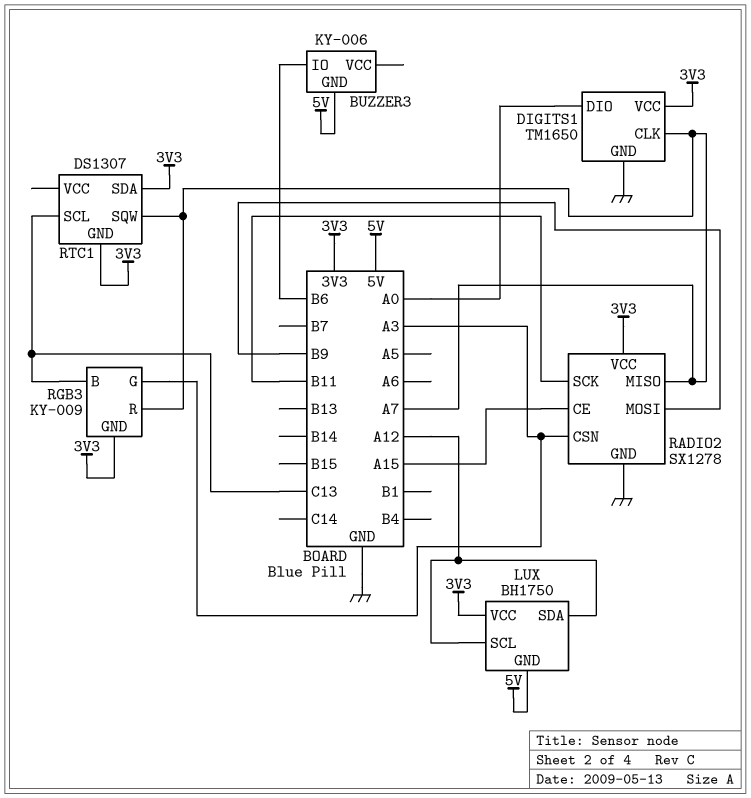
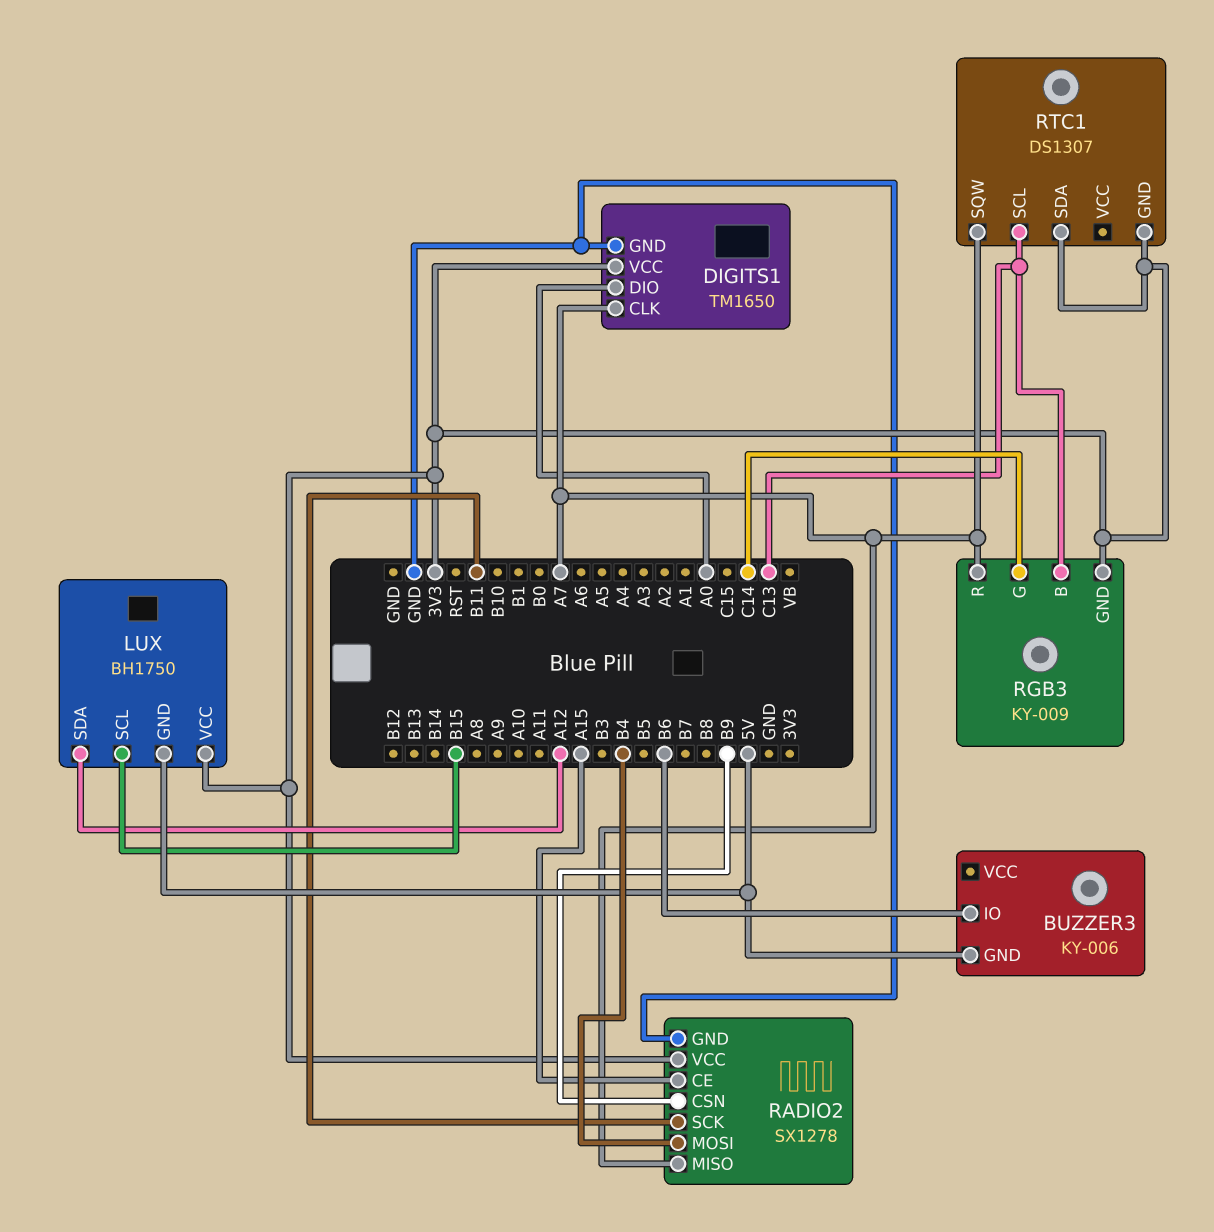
LUX pin SCL: A12 -> B15
RADIO2 pin CSN: A3 -> B9
RADIO2 pin MOSI: B9 -> B4
RGB3 pin G: A3 -> C14

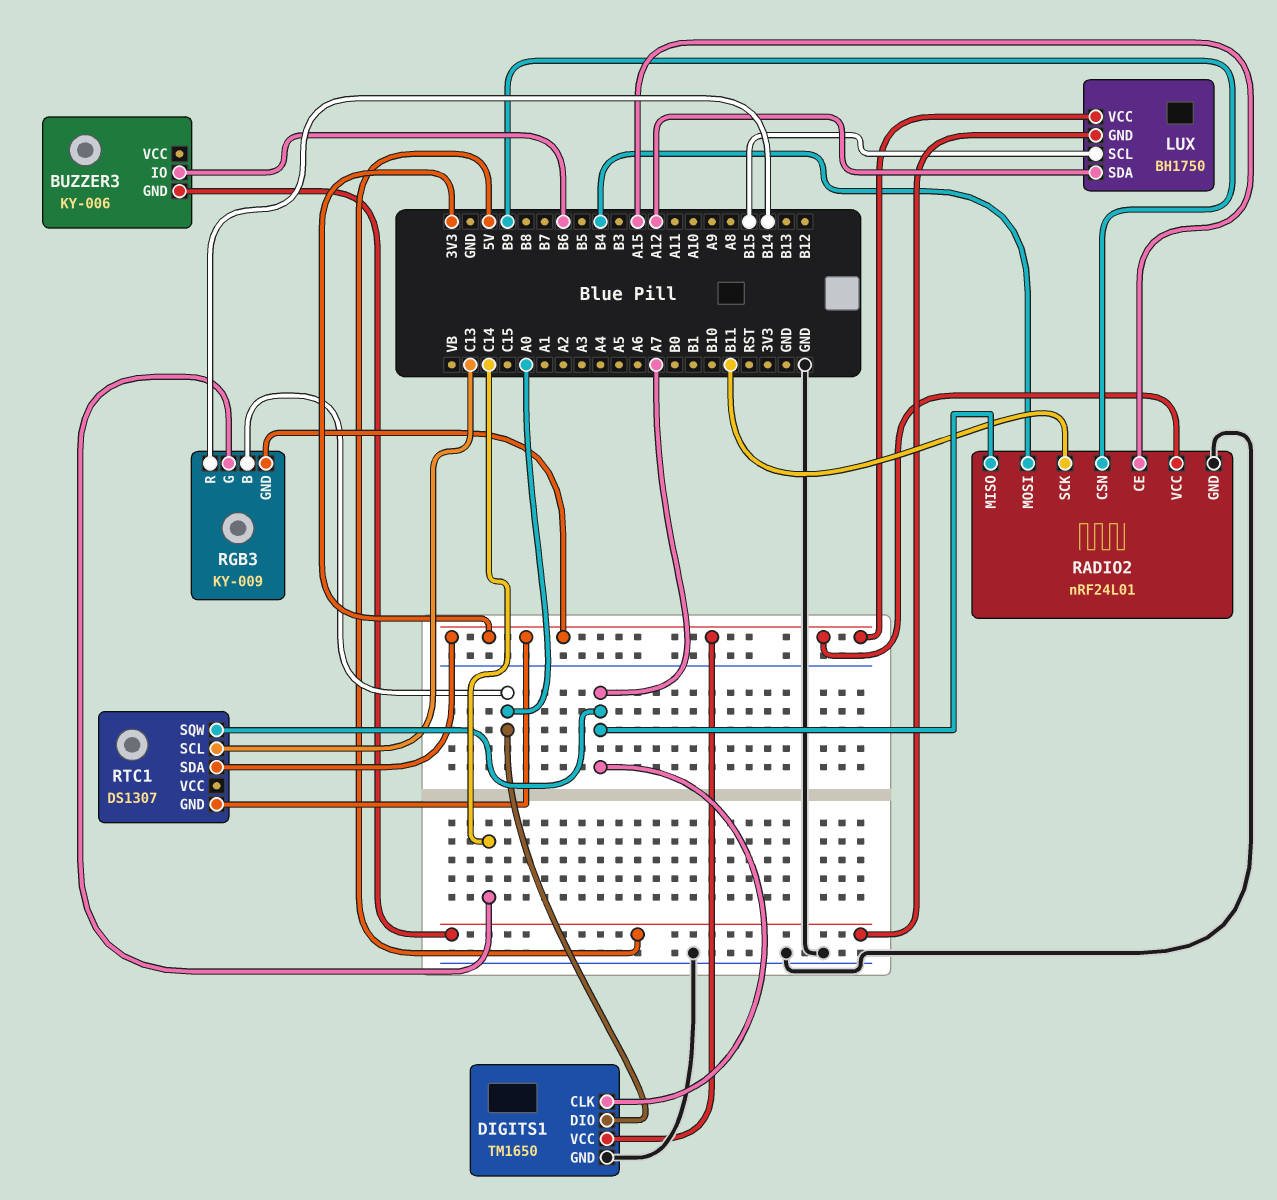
RADIO2: SX1278 -> nRF24L01
RGB3 pin B: C13 -> A0
RGB3 pin R: A7 -> B14

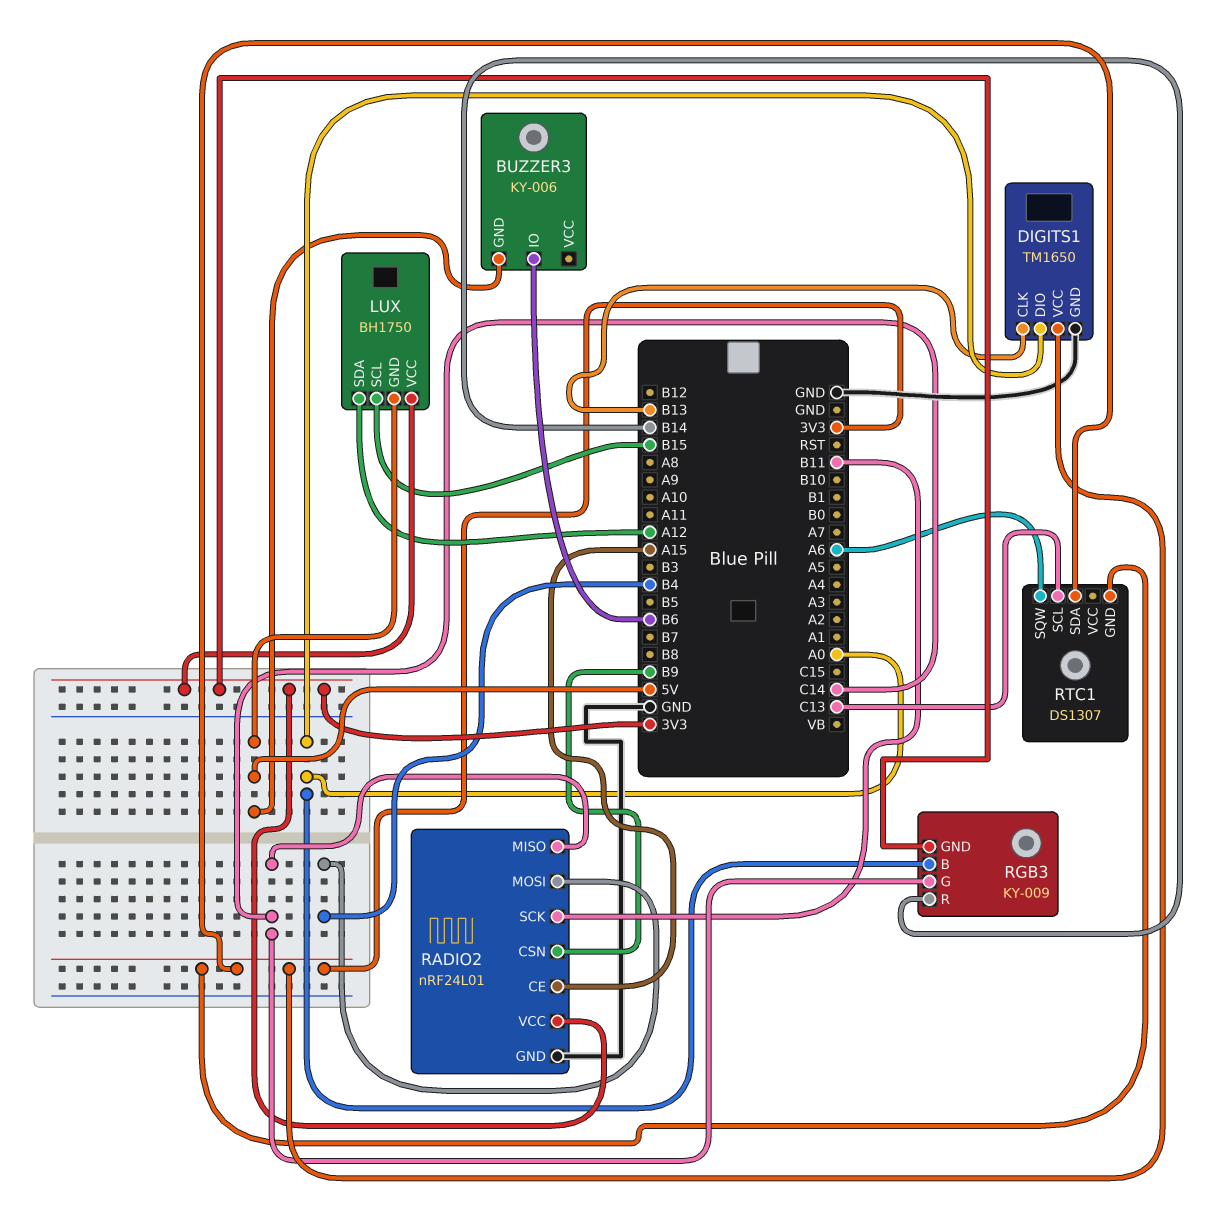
DIGITS1 pin CLK: A7 -> B13
RADIO2 pin MISO: A7 -> C14
RTC1 pin SQW: A7 -> A6

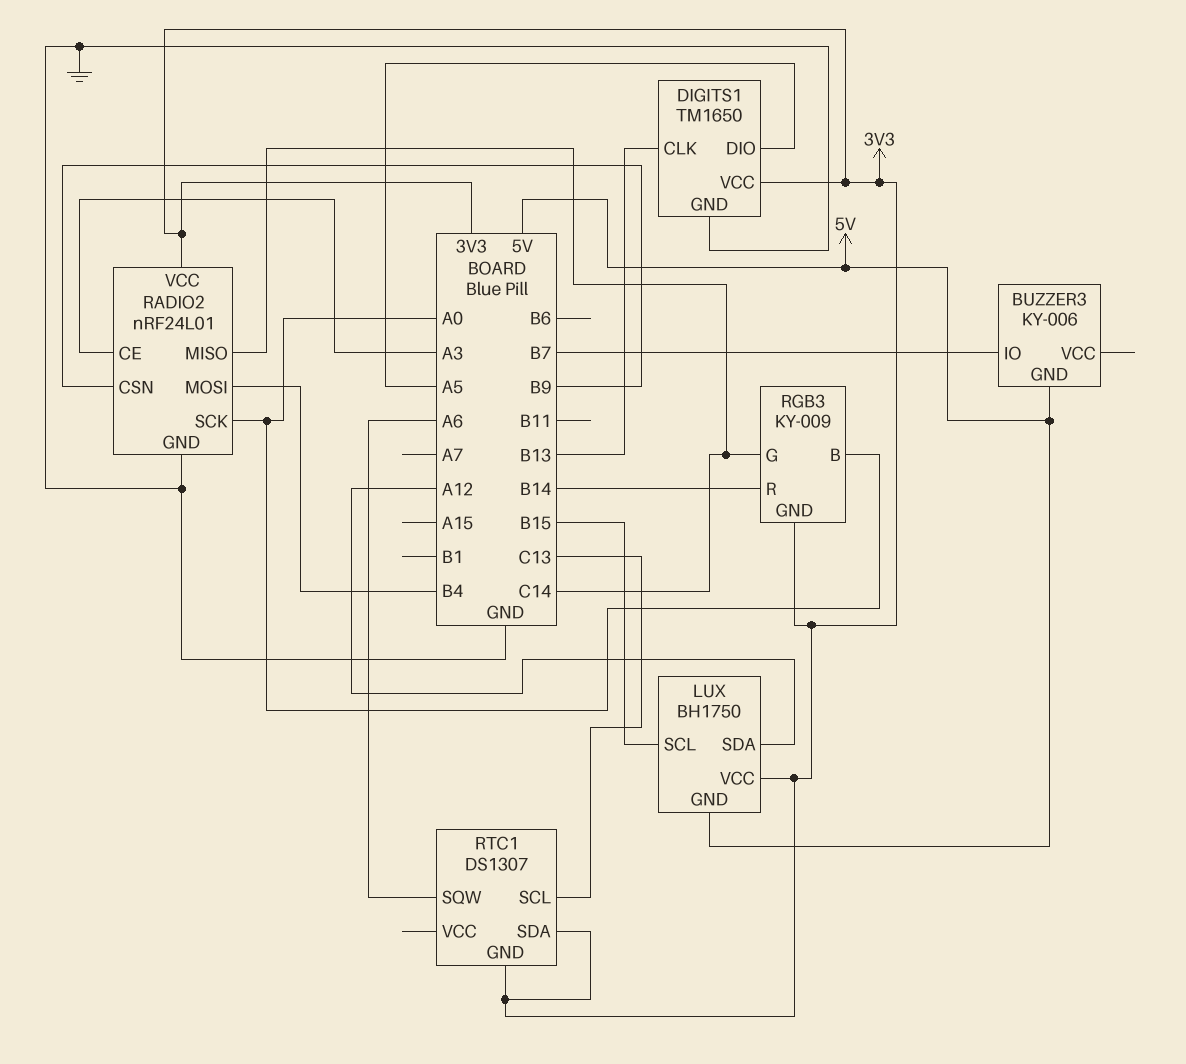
BUZZER3 pin IO: B6 -> B7
DIGITS1 pin DIO: A0 -> A5
RADIO2 pin CE: A15 -> A3
RADIO2 pin SCK: B11 -> A0

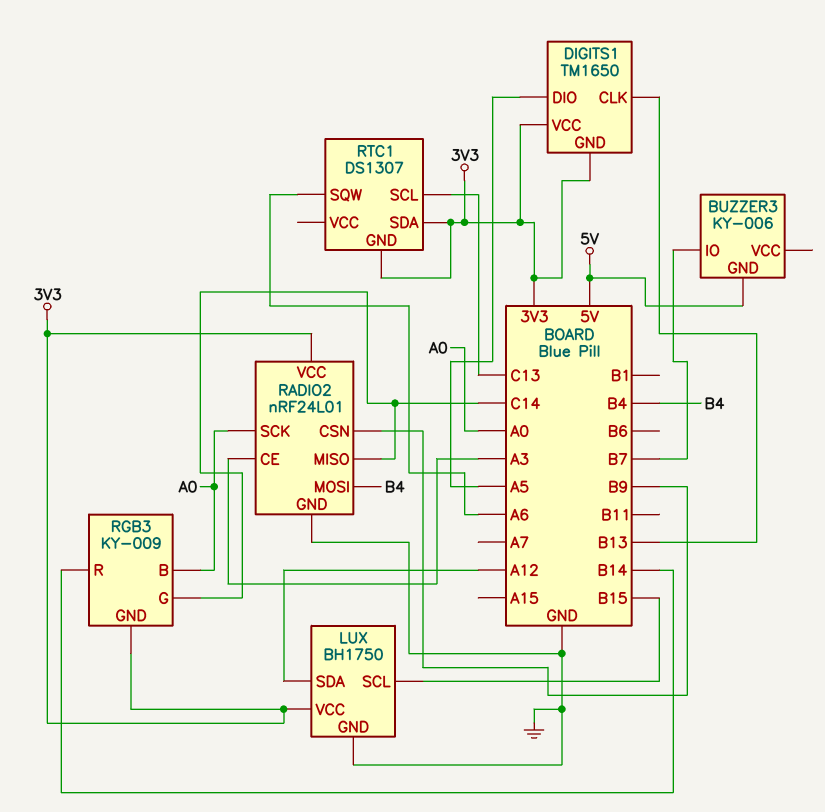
DIGITS1 pin GND: GND -> 3V3
LUX pin GND: 5V -> GND

